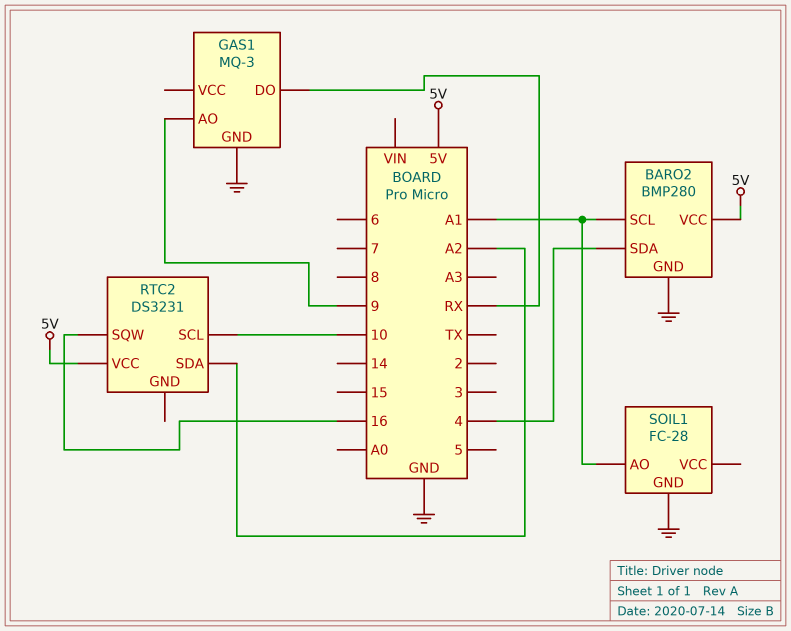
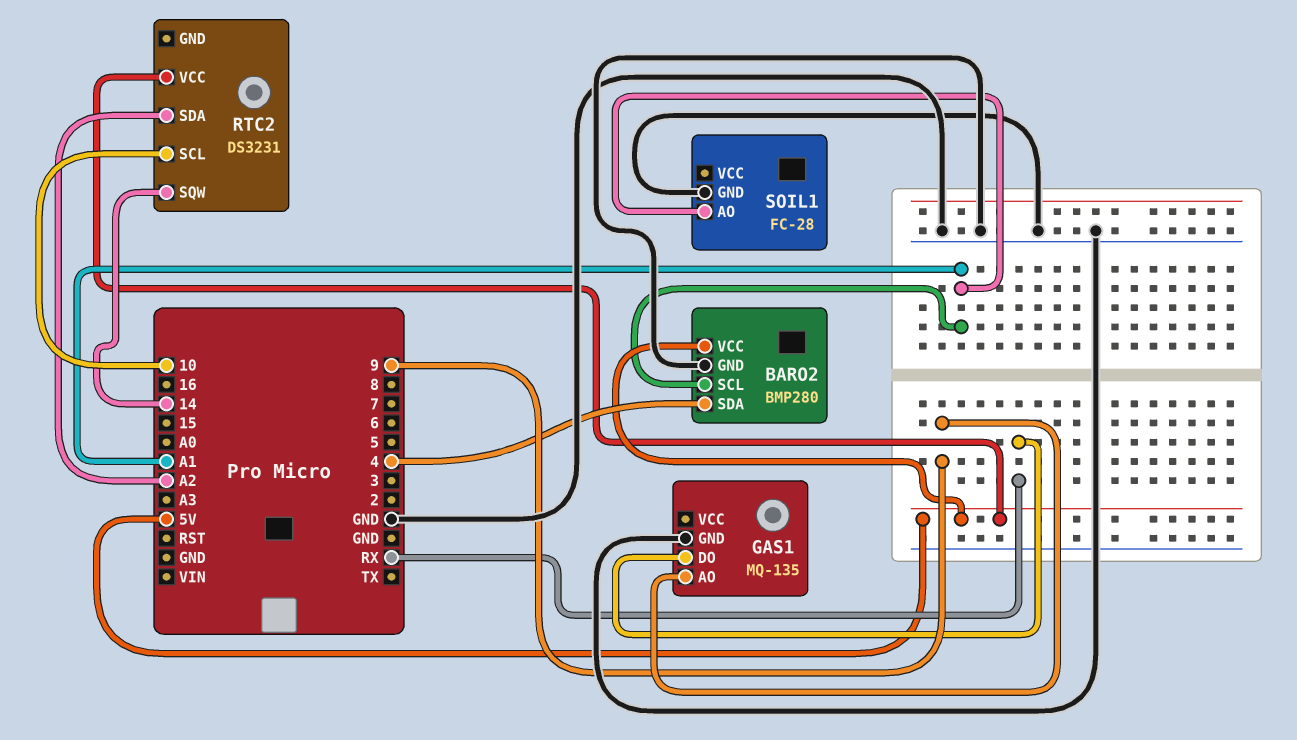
GAS1: MQ-3 -> MQ-135
RTC2 pin SQW: 16 -> 14

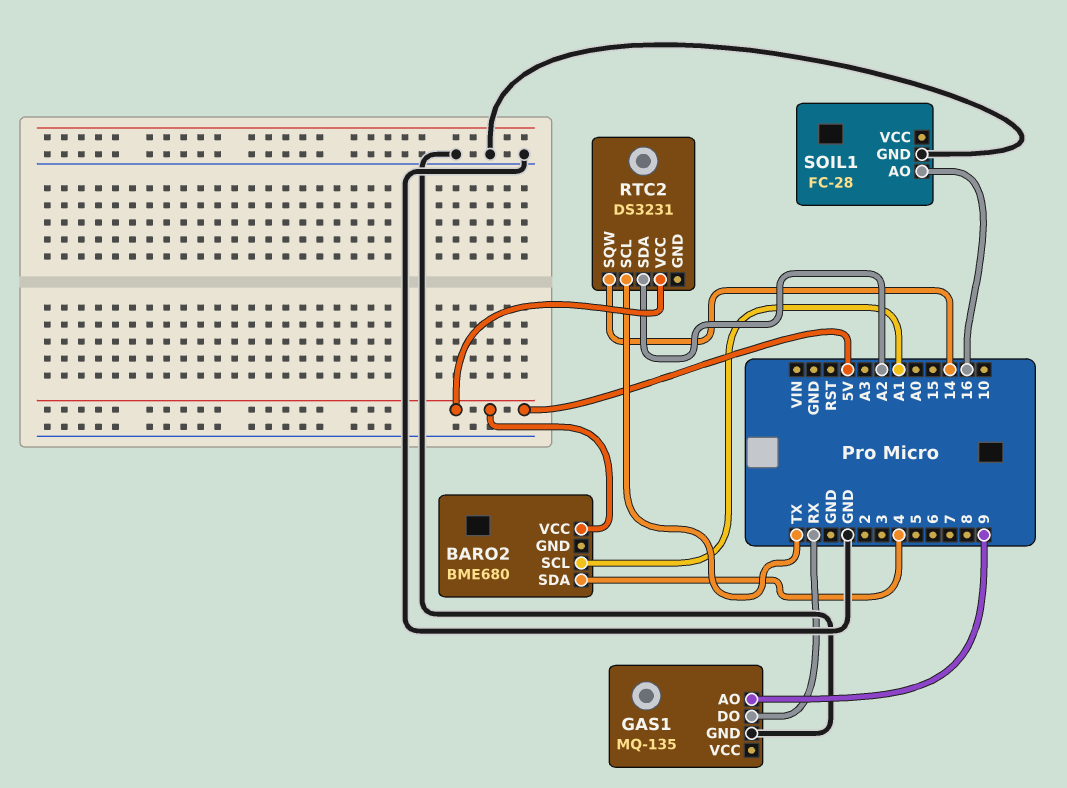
BARO2: BMP280 -> BME680
BARO2 pin GND: GND -> none
RTC2 pin SCL: 10 -> TX
SOIL1 pin AO: A1 -> 16

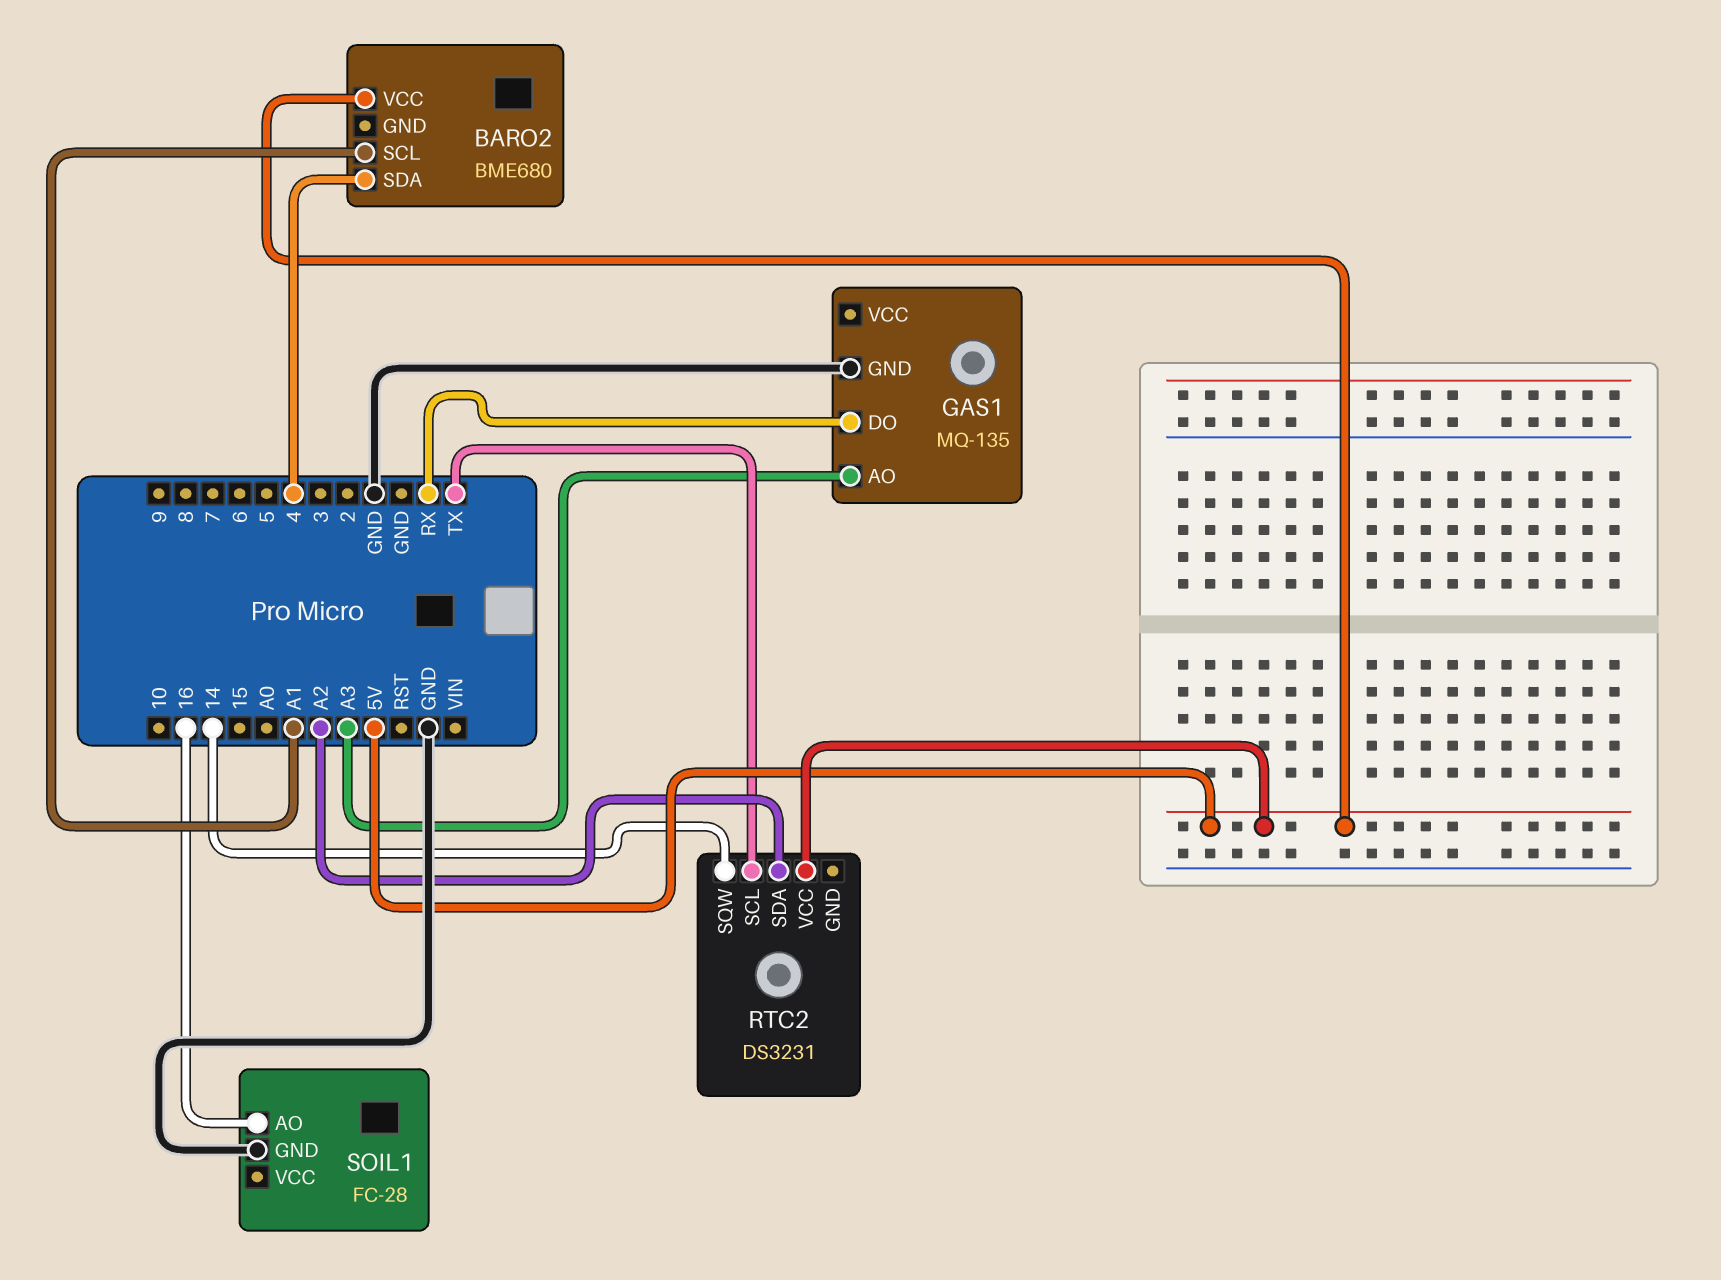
GAS1 pin AO: 9 -> A3

